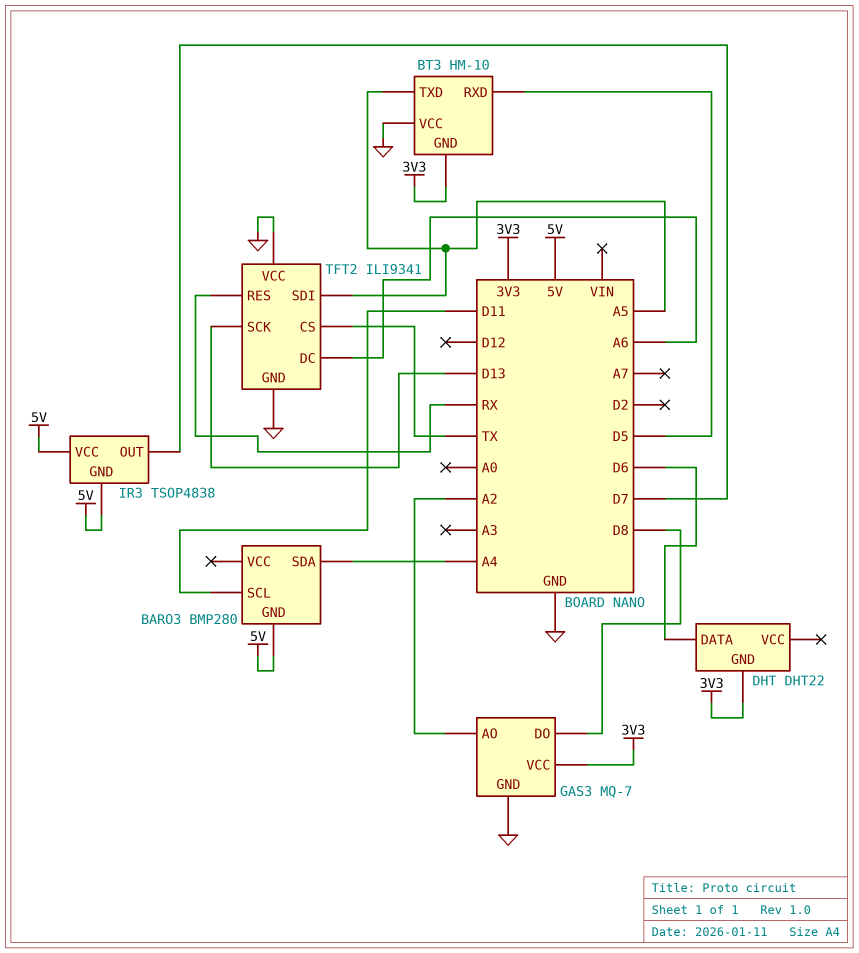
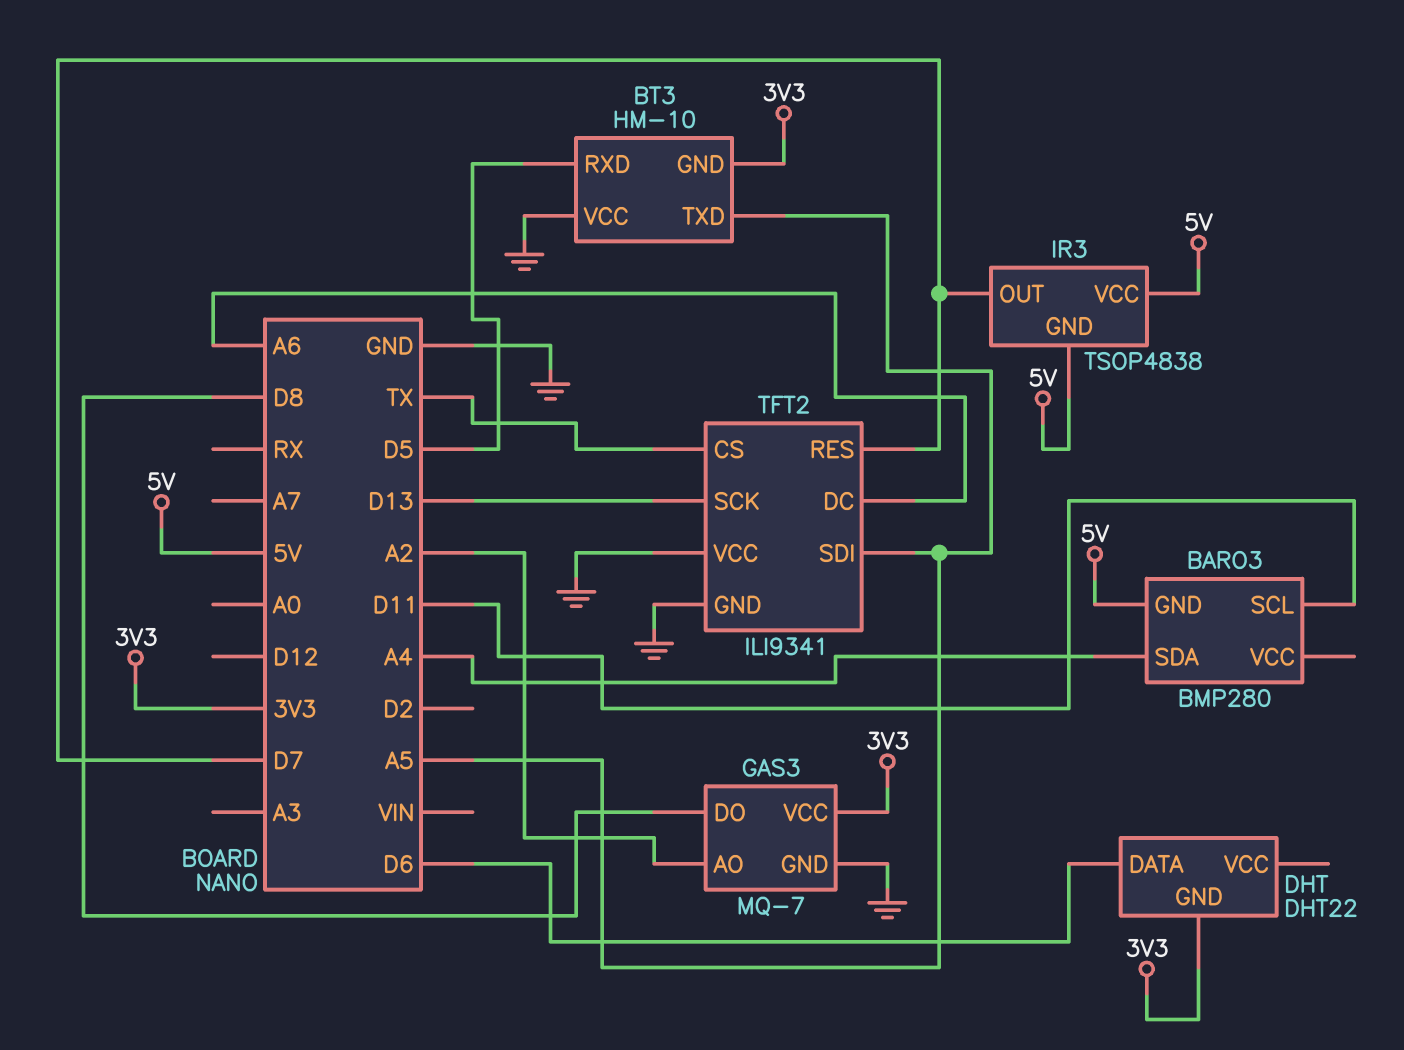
TFT2 pin RES: RX -> D7

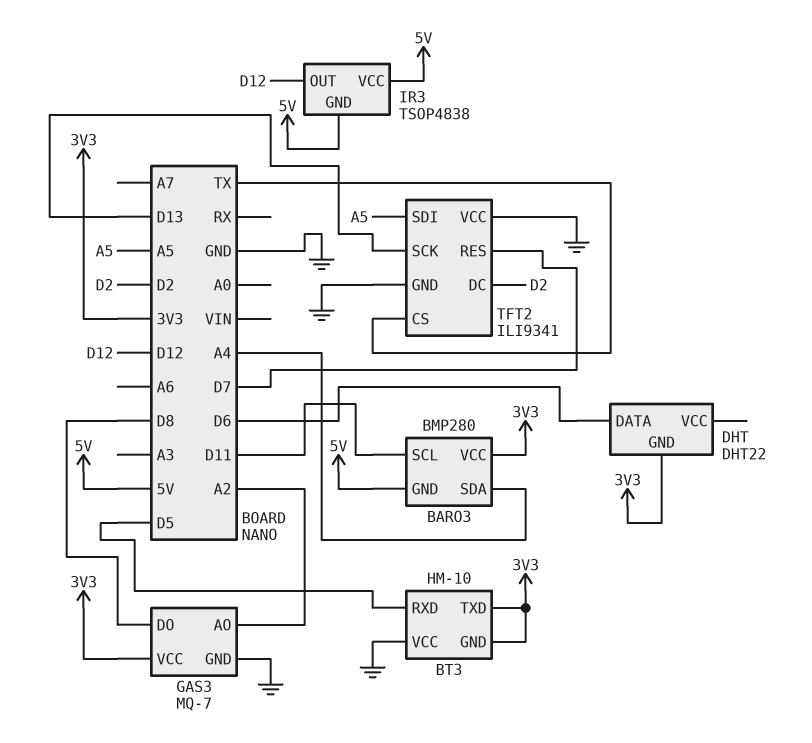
BARO3 pin VCC: none -> 3V3
BT3 pin TXD: A5 -> 3V3
IR3 pin OUT: D7 -> D12
TFT2 pin DC: A6 -> D2

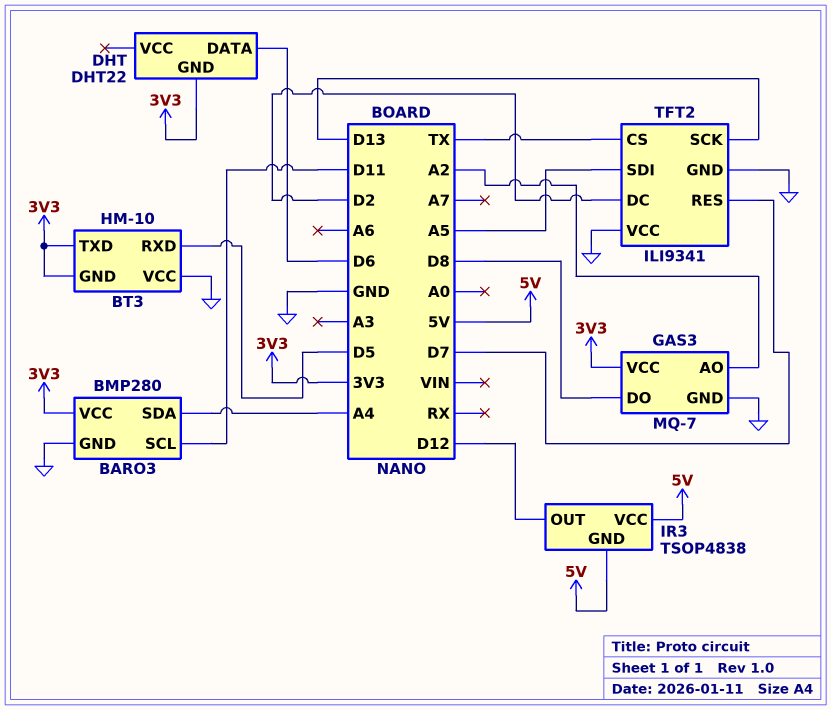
BARO3 pin GND: 5V -> GND

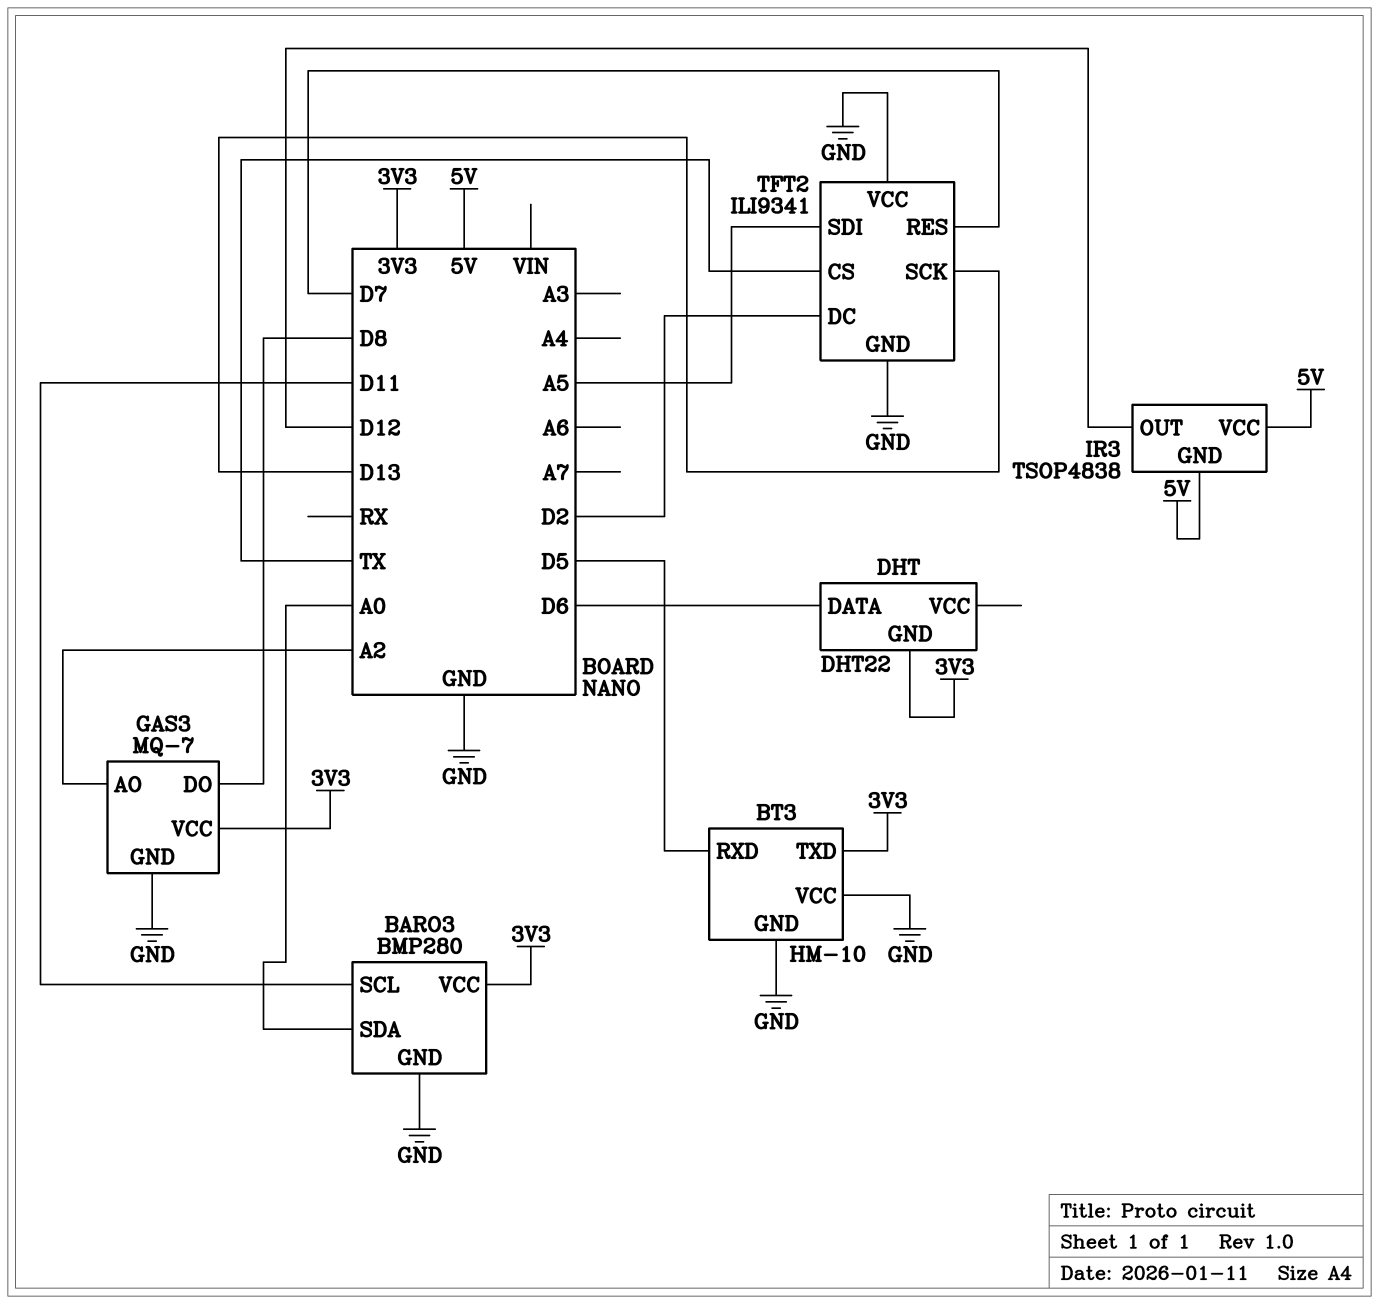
BARO3 pin SDA: A4 -> A0
BT3 pin GND: 3V3 -> GND

